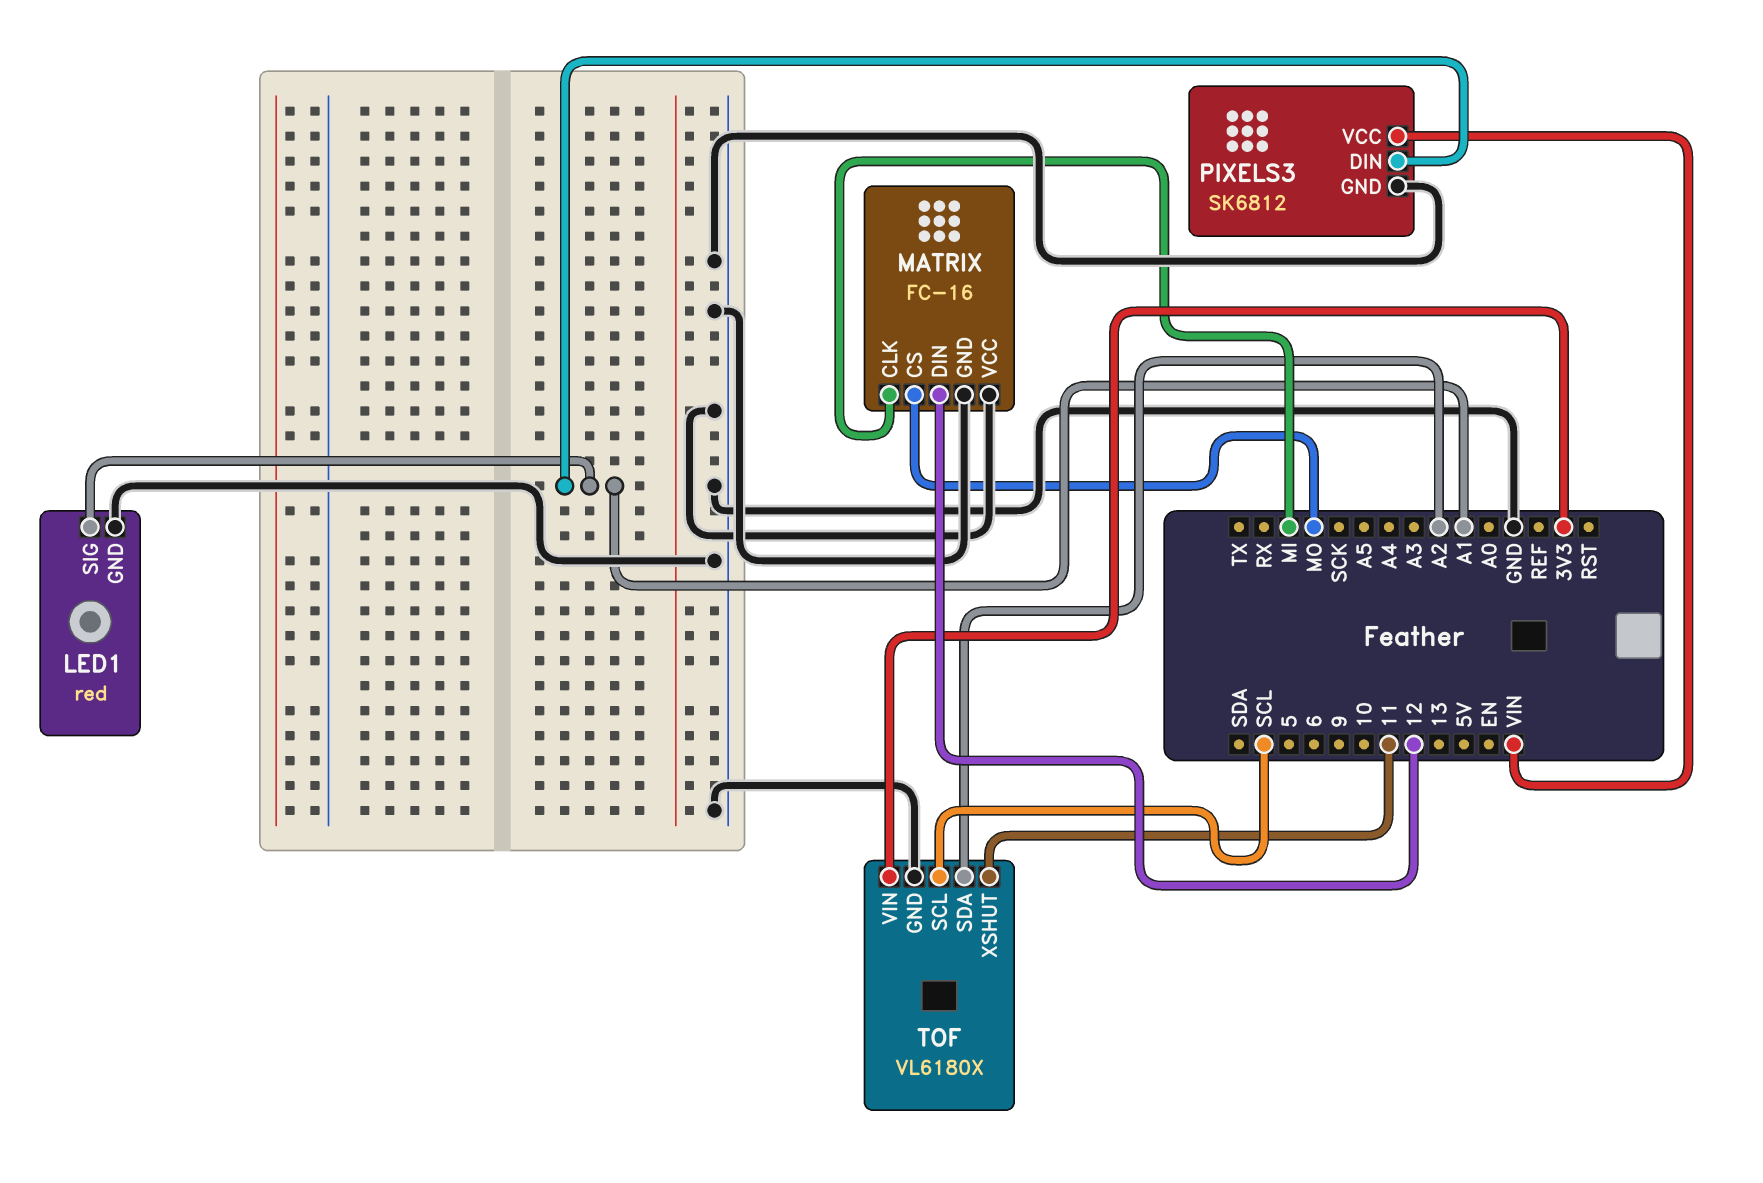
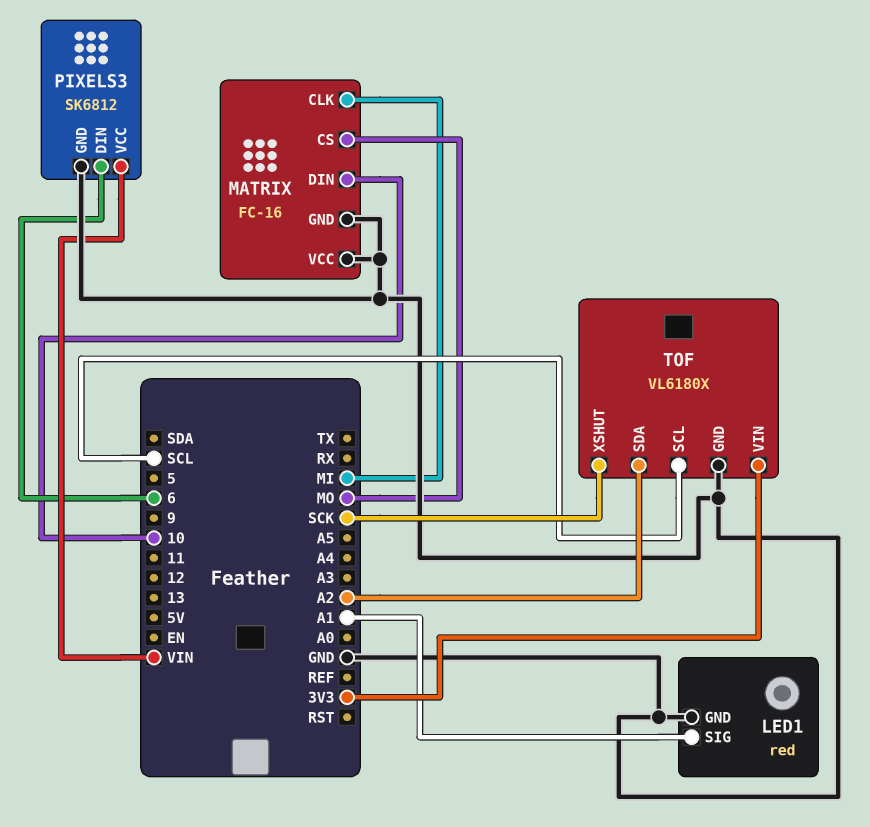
MATRIX pin DIN: 12 -> 10
PIXELS3 pin DIN: A1 -> 6
TOF pin XSHUT: 11 -> SCK

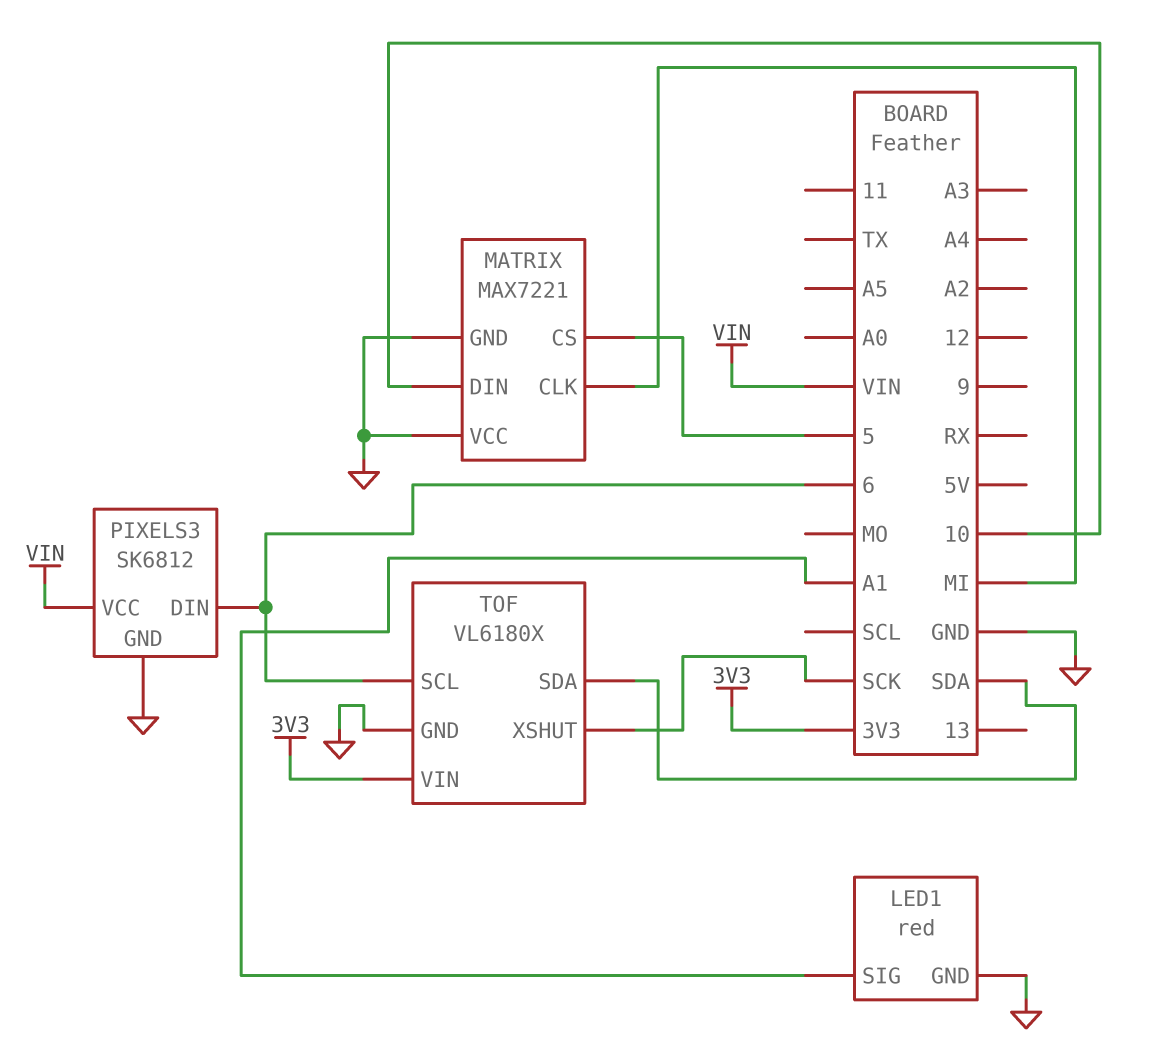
MATRIX: FC-16 -> MAX7221
MATRIX pin CS: MO -> 5
TOF pin SCL: SCL -> 6
TOF pin SDA: A2 -> SDA

